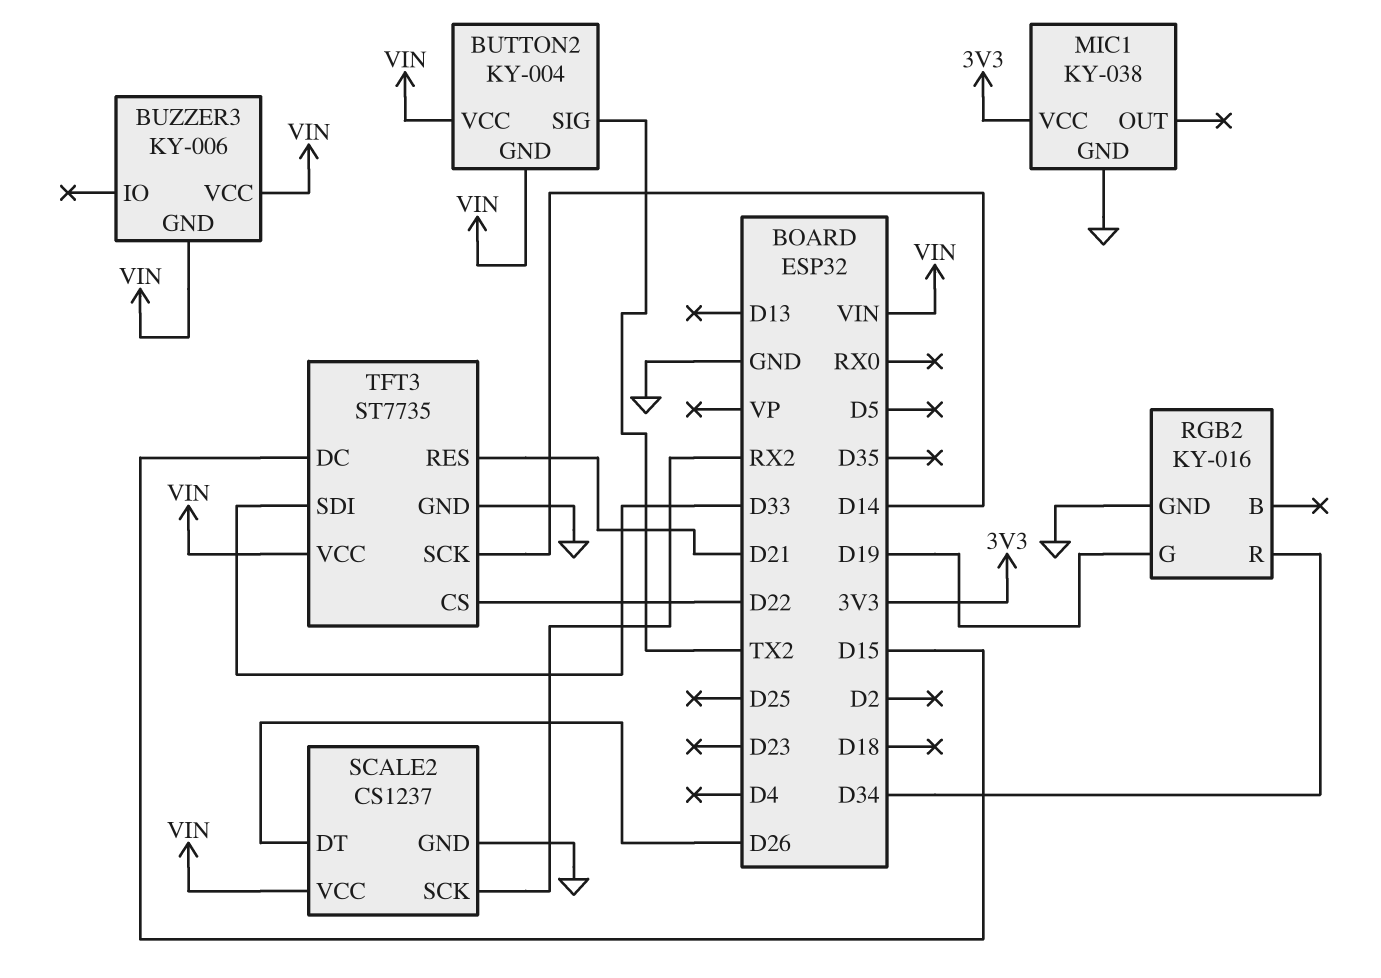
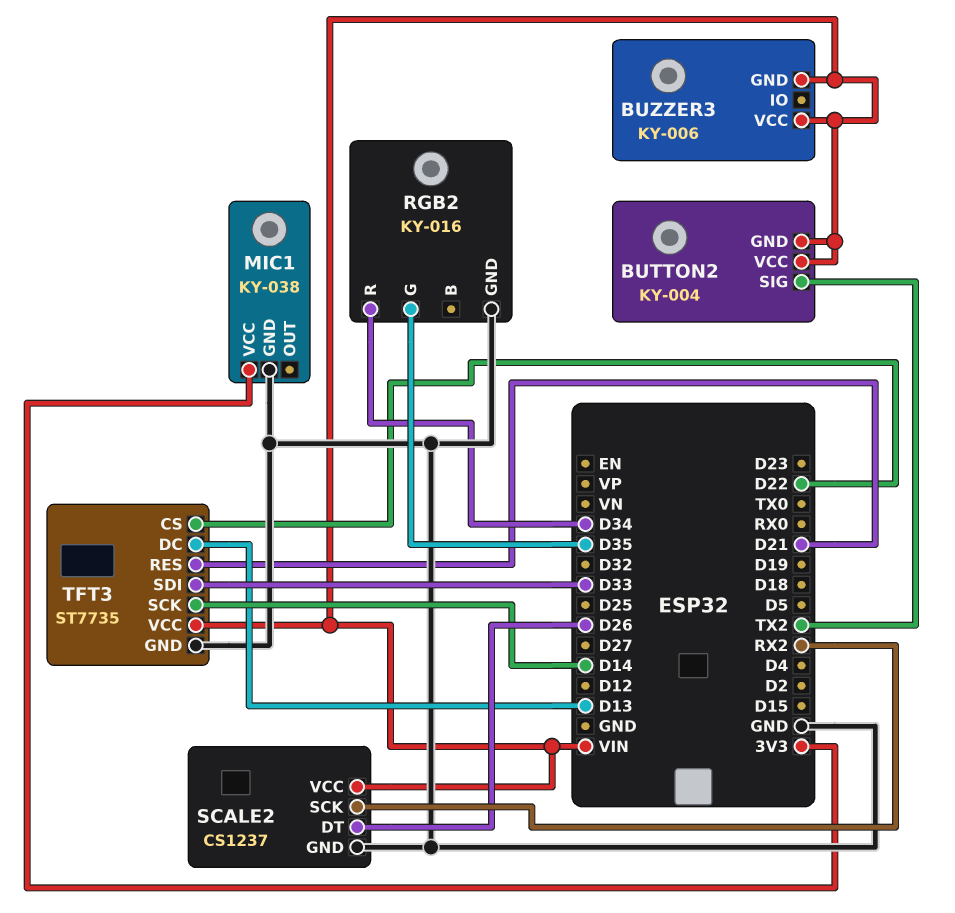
RGB2 pin G: D19 -> D35
TFT3 pin DC: D15 -> D13

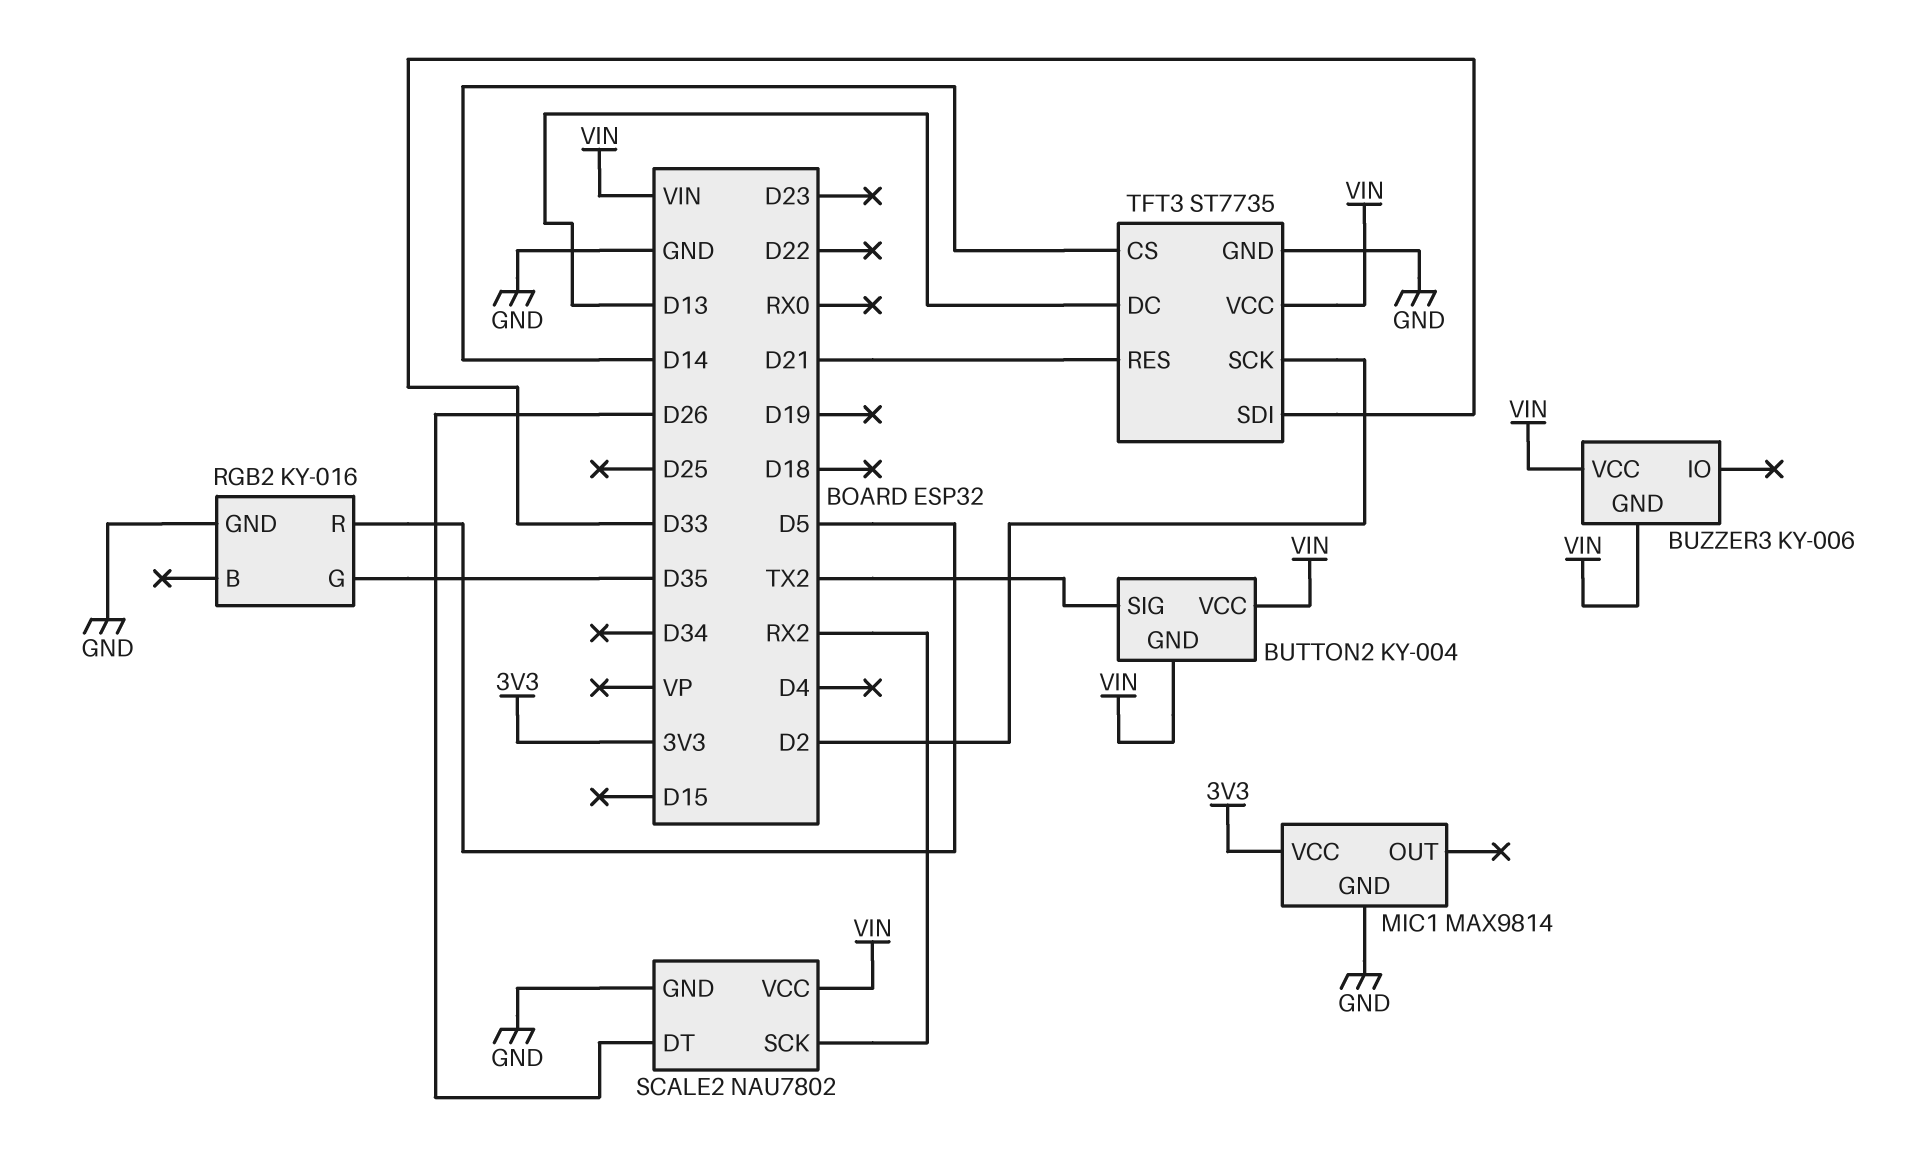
MIC1: KY-038 -> MAX9814
RGB2 pin R: D34 -> D5
SCALE2: CS1237 -> NAU7802
TFT3 pin CS: D22 -> D14
TFT3 pin SCK: D14 -> D2

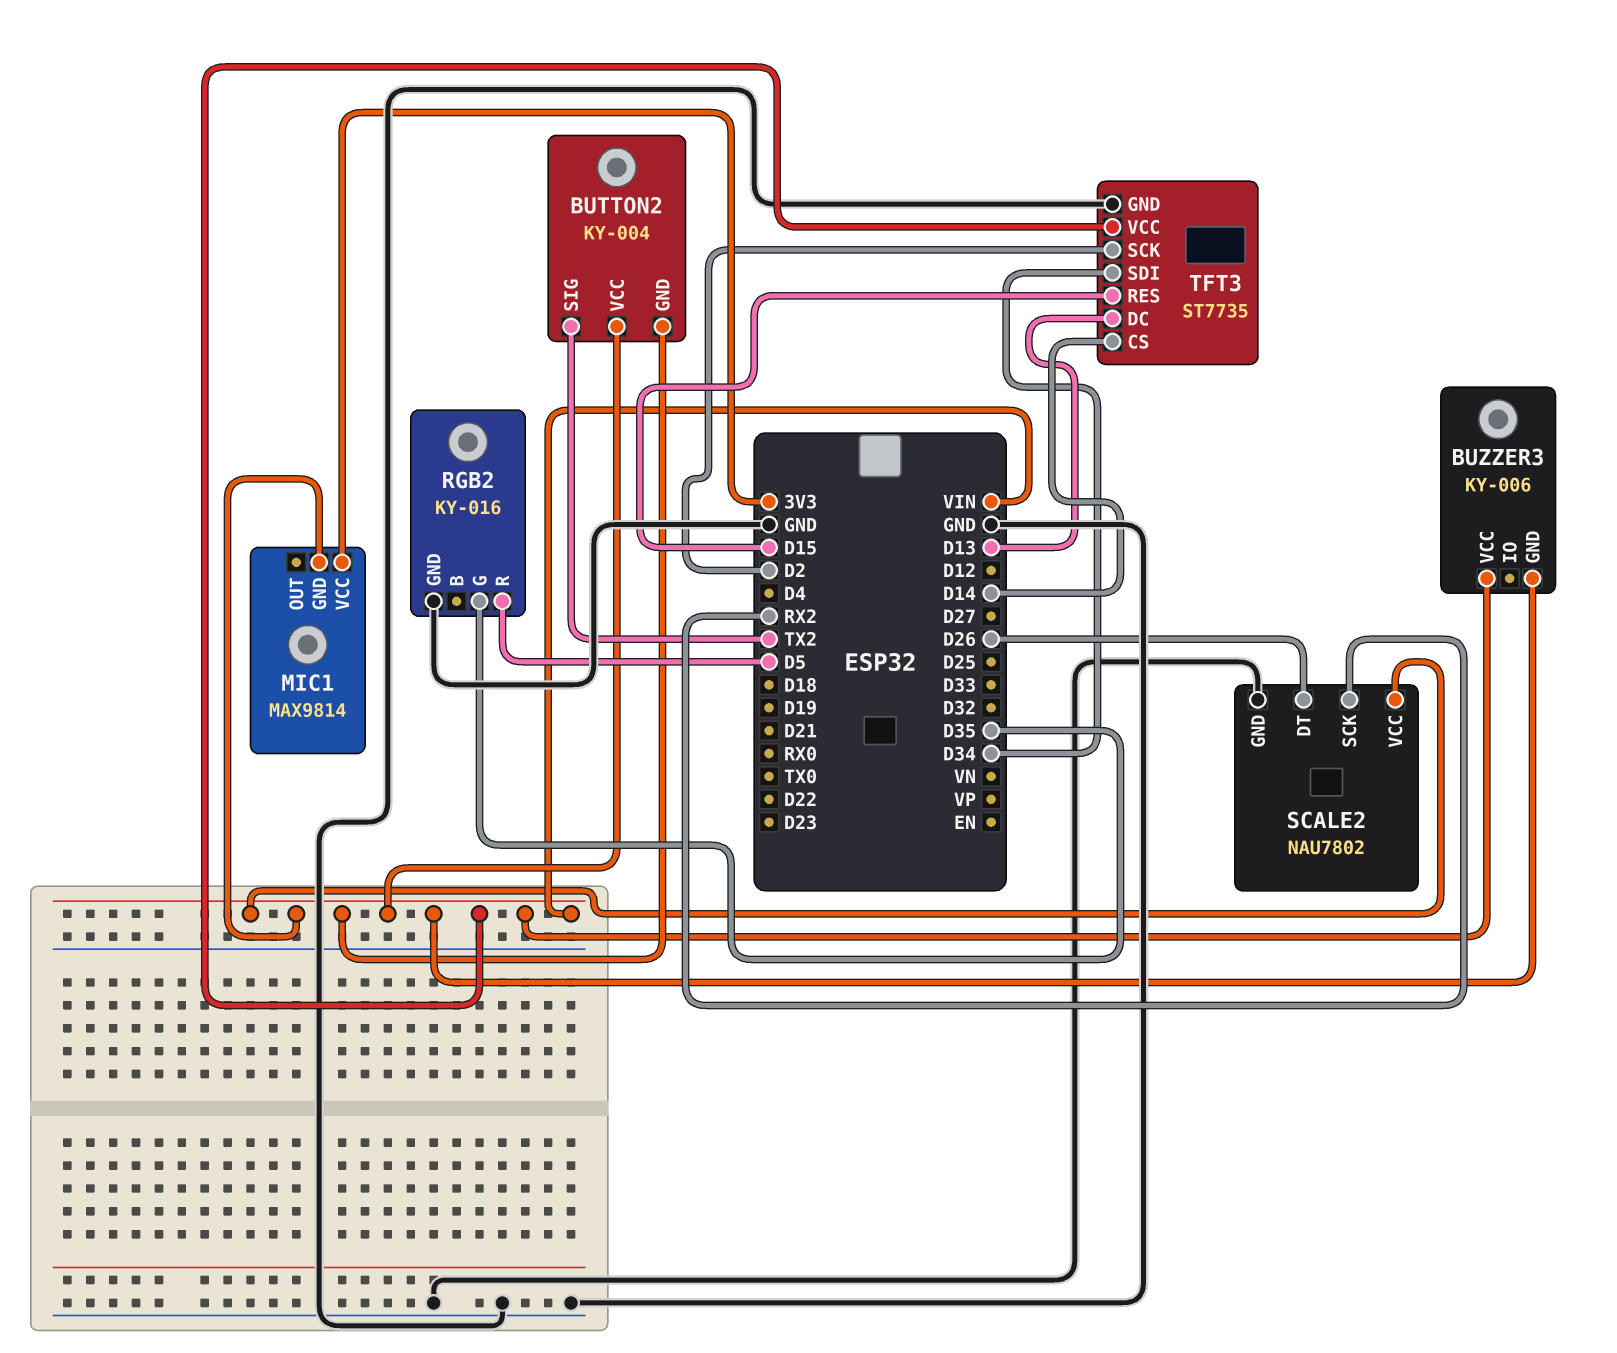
MIC1 pin GND: GND -> VIN
TFT3 pin RES: D21 -> D15
TFT3 pin SDI: D33 -> D34

